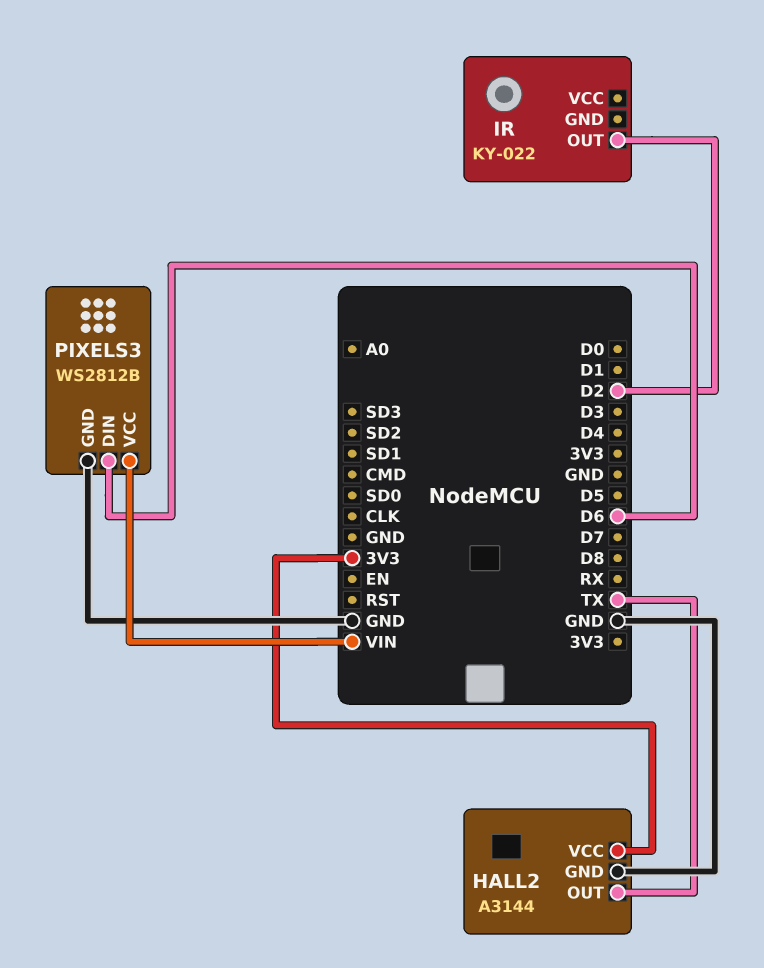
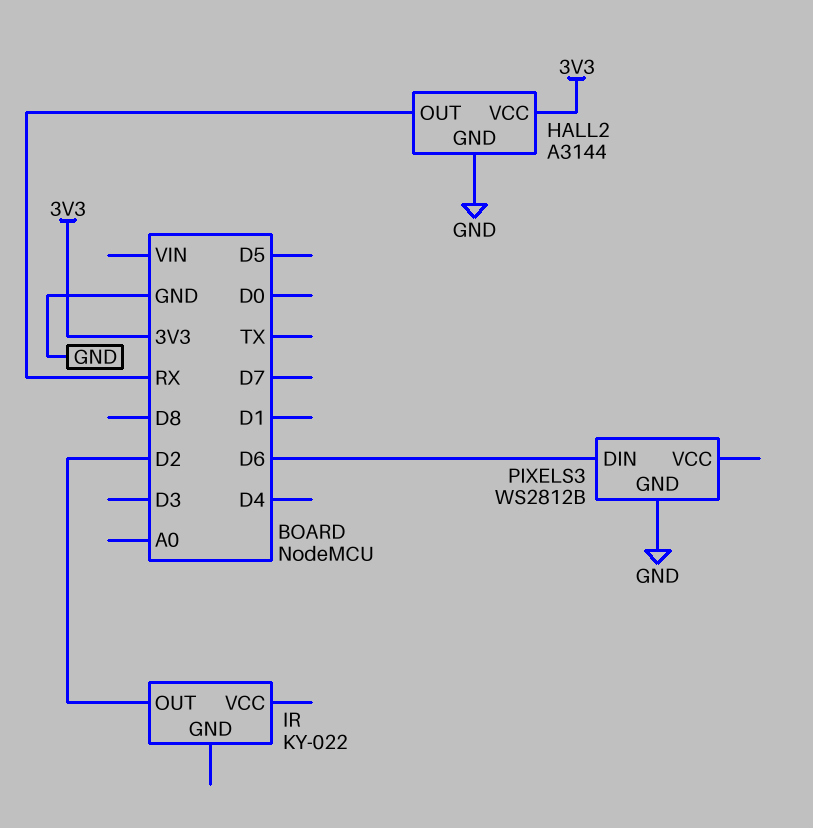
HALL2 pin OUT: TX -> RX
PIXELS3 pin VCC: VIN -> none

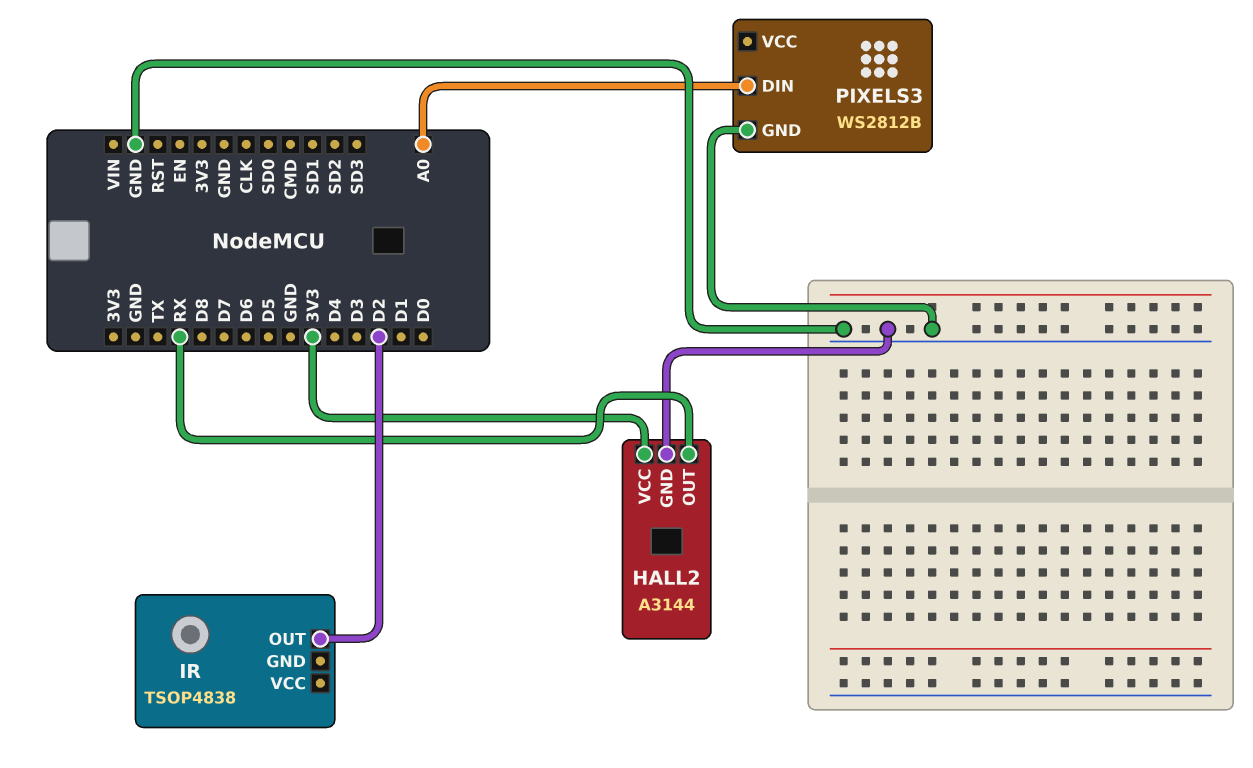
IR: KY-022 -> TSOP4838
PIXELS3 pin DIN: D6 -> A0

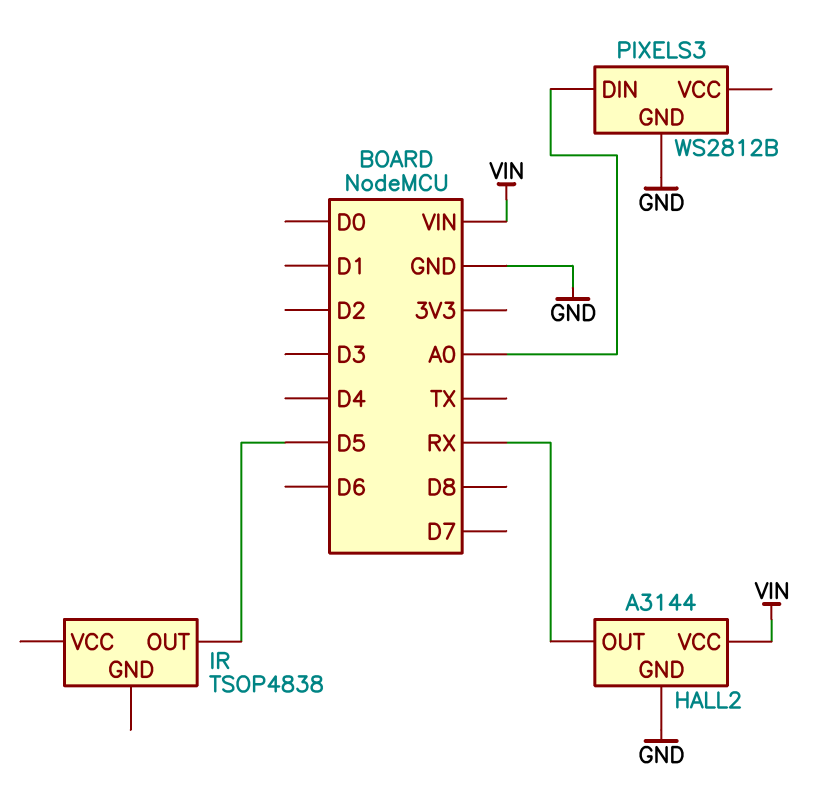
HALL2 pin VCC: 3V3 -> VIN
IR pin OUT: D2 -> D5

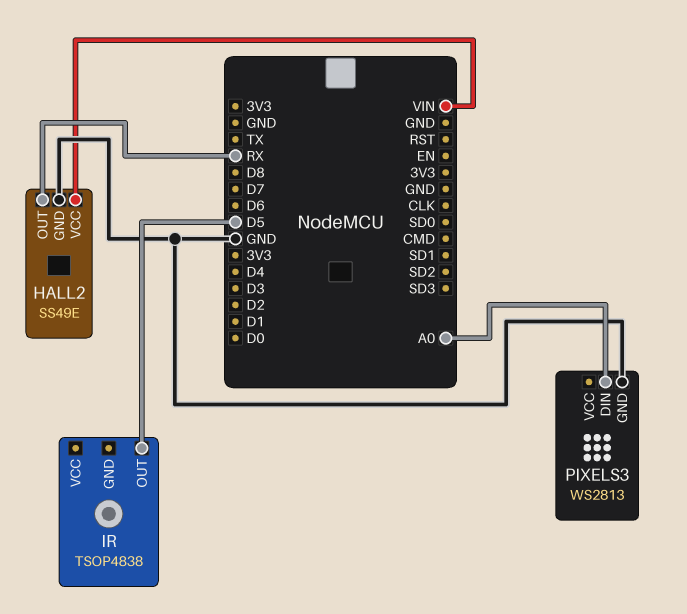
HALL2: A3144 -> SS49E
PIXELS3: WS2812B -> WS2813

